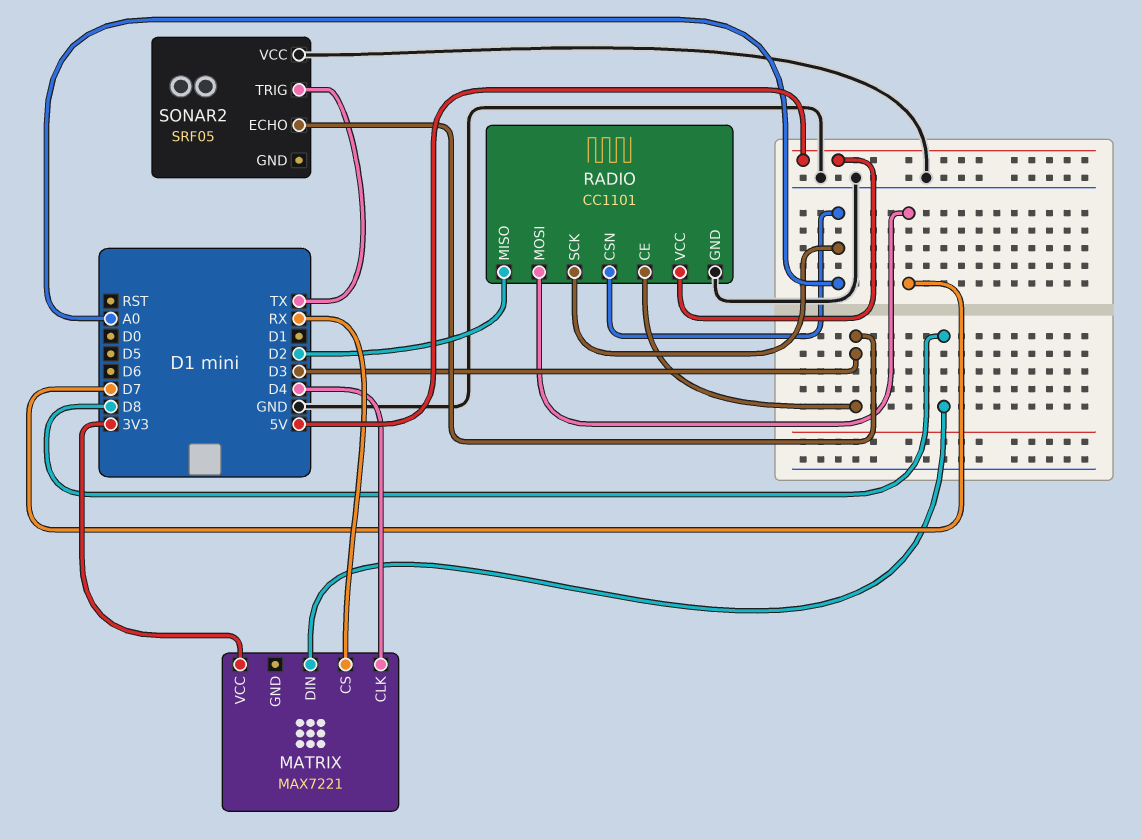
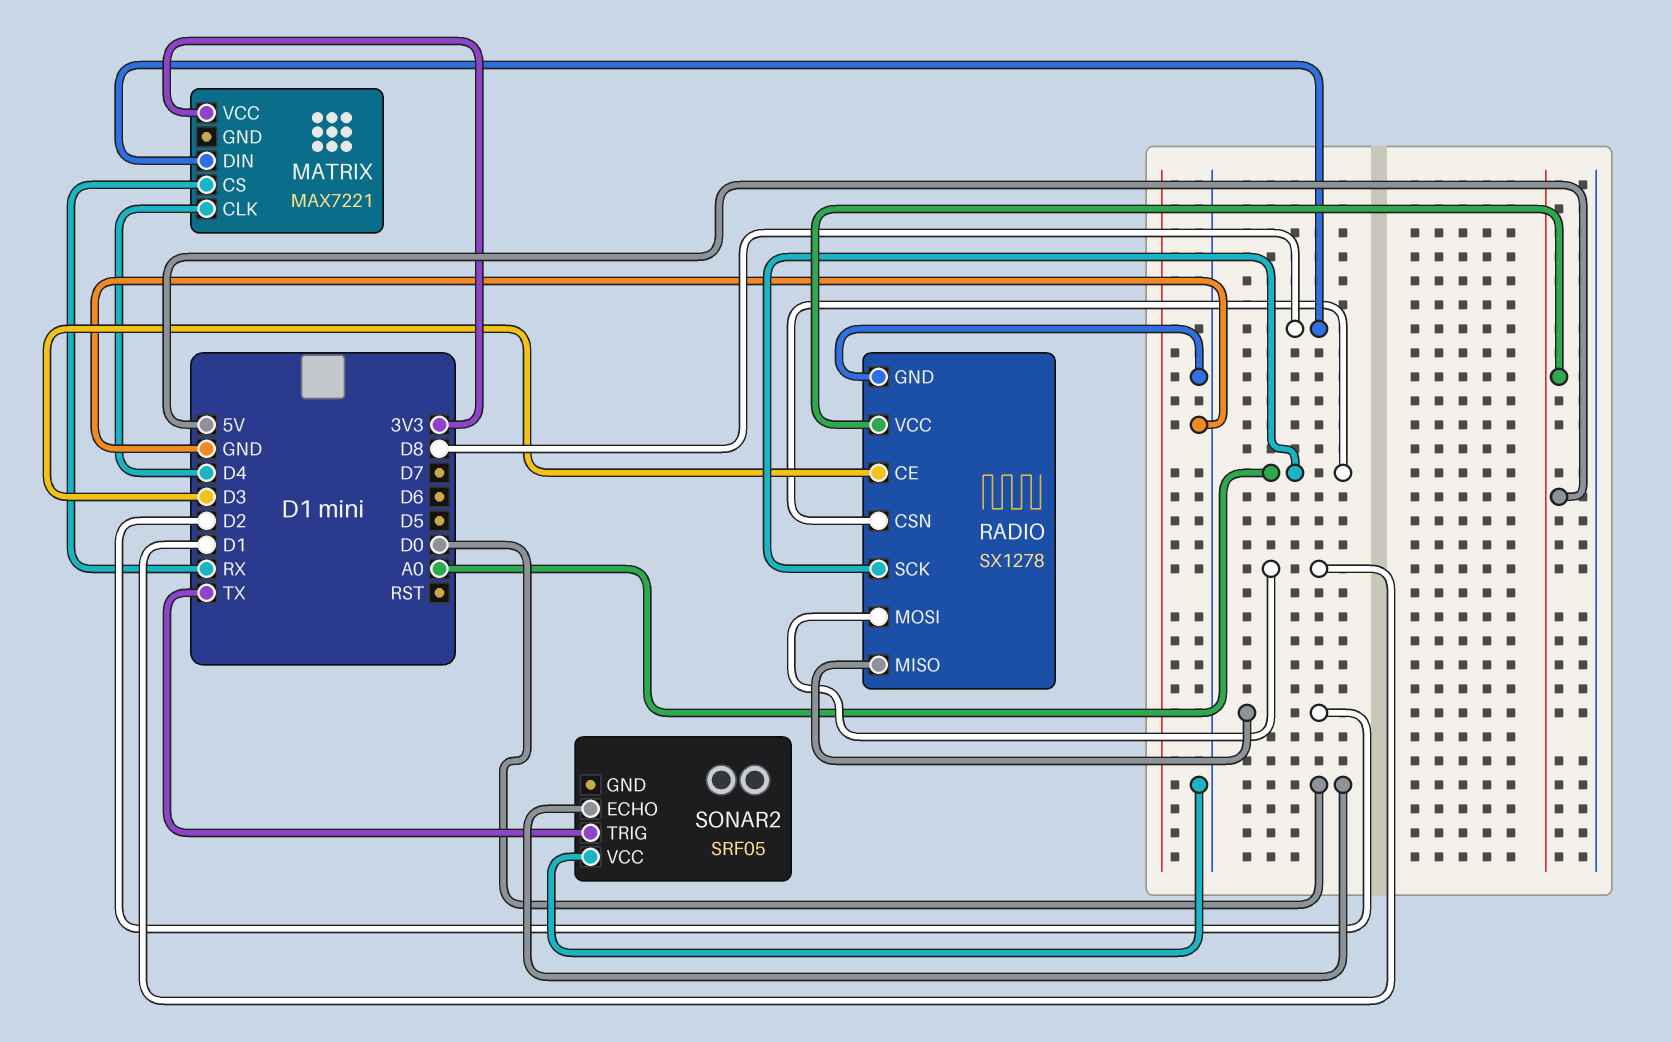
RADIO: CC1101 -> SX1278
RADIO pin MOSI: D7 -> D1
SONAR2 pin ECHO: D3 -> D0

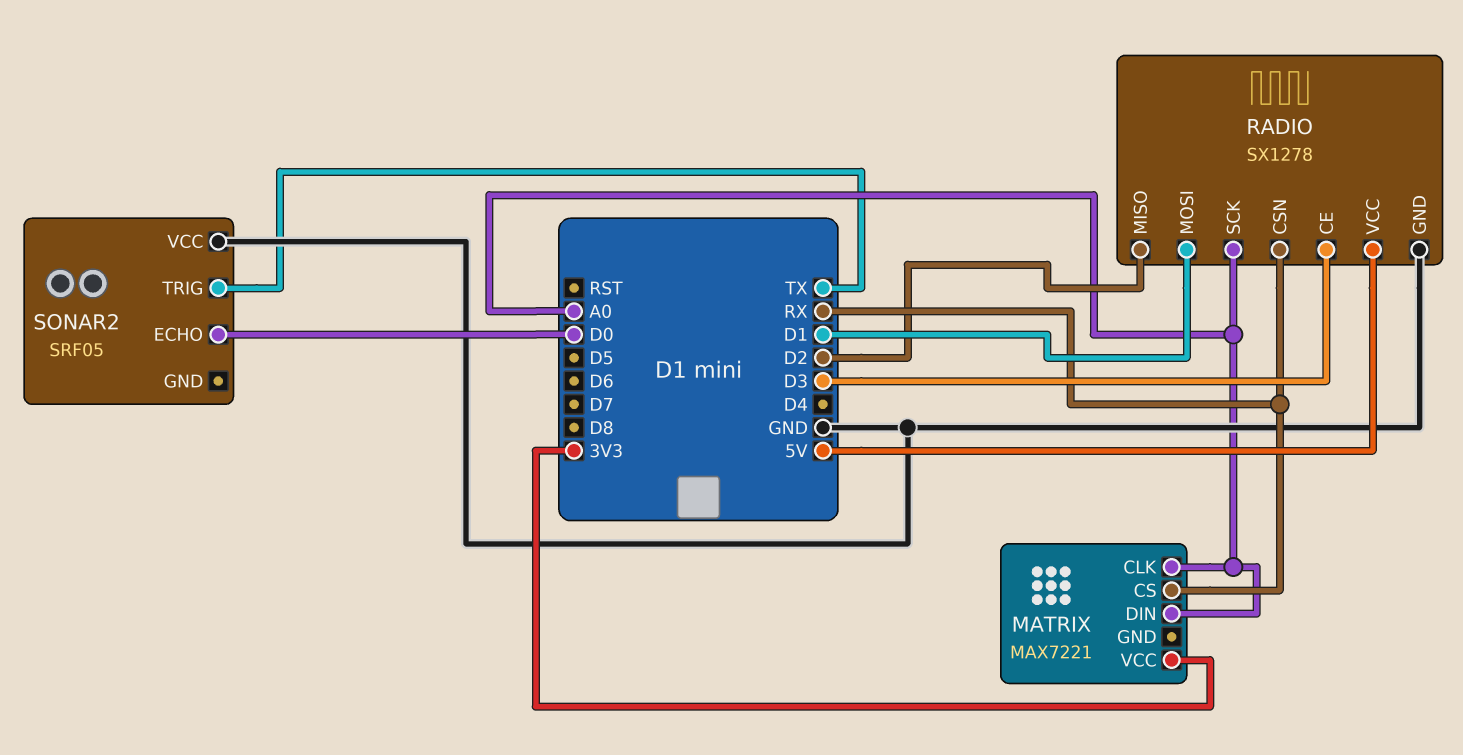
MATRIX pin CLK: D4 -> A0
MATRIX pin DIN: D8 -> A0
RADIO pin CSN: A0 -> RX

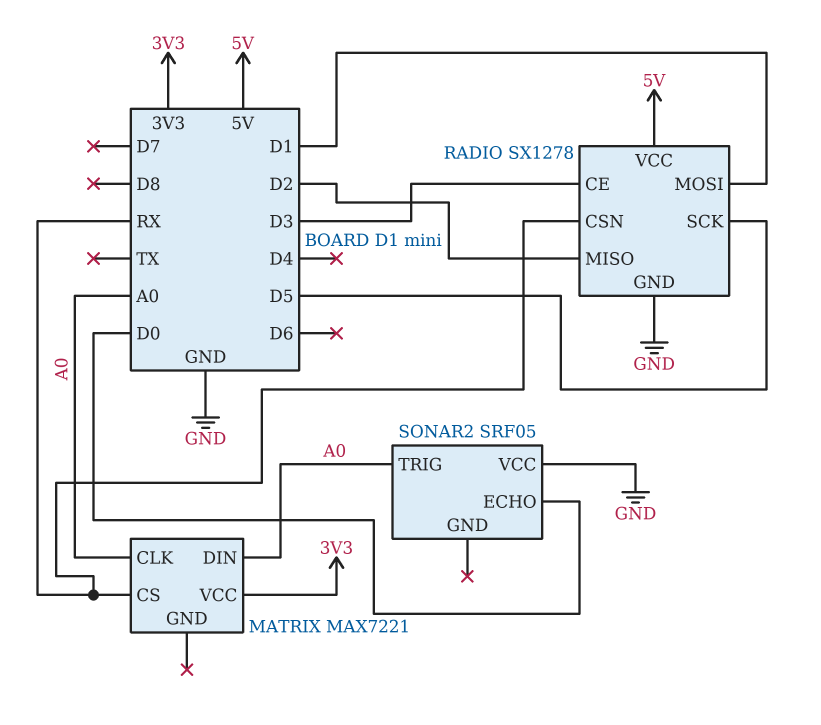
RADIO pin SCK: A0 -> D5
SONAR2 pin TRIG: TX -> A0

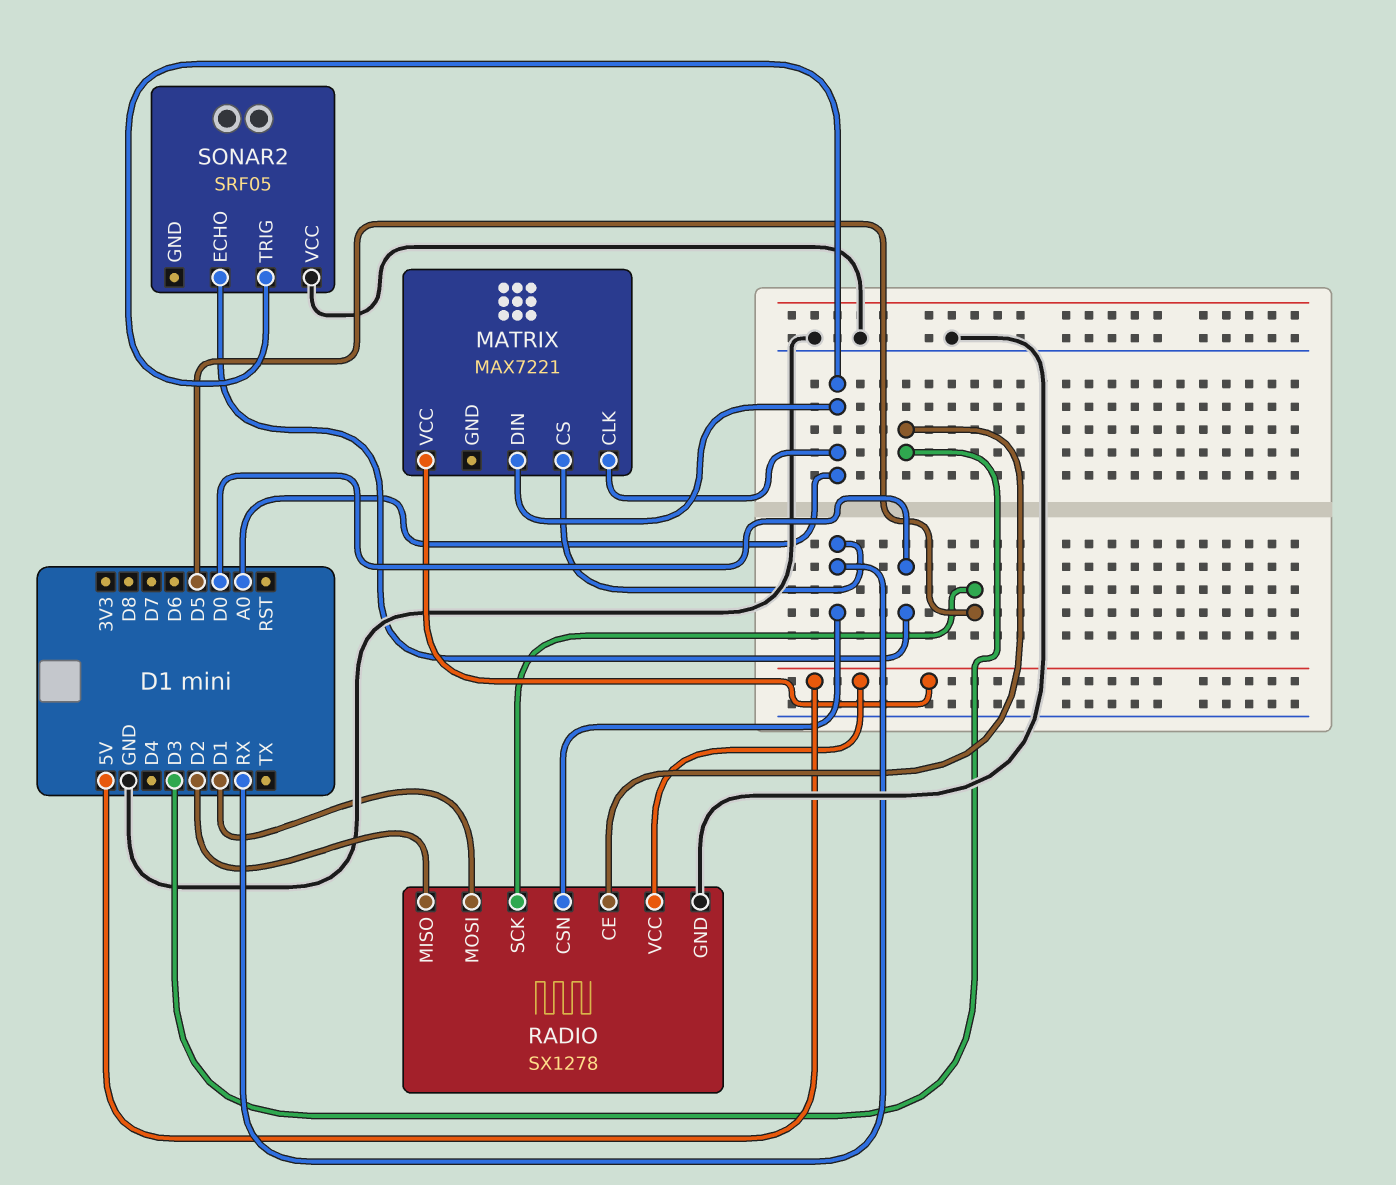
MATRIX pin VCC: 3V3 -> 5V

